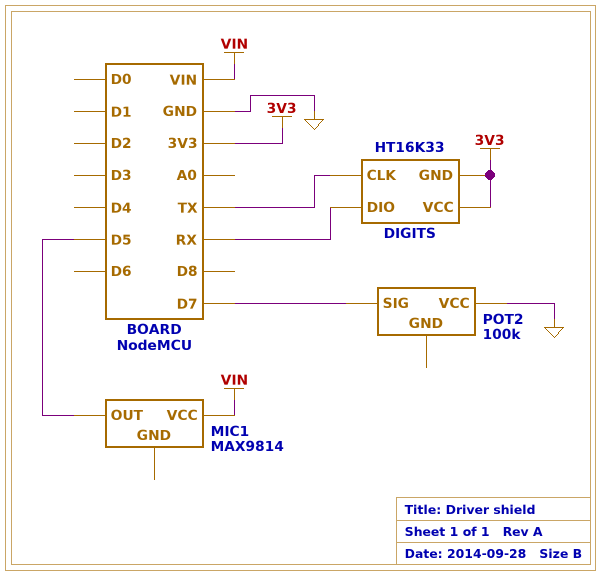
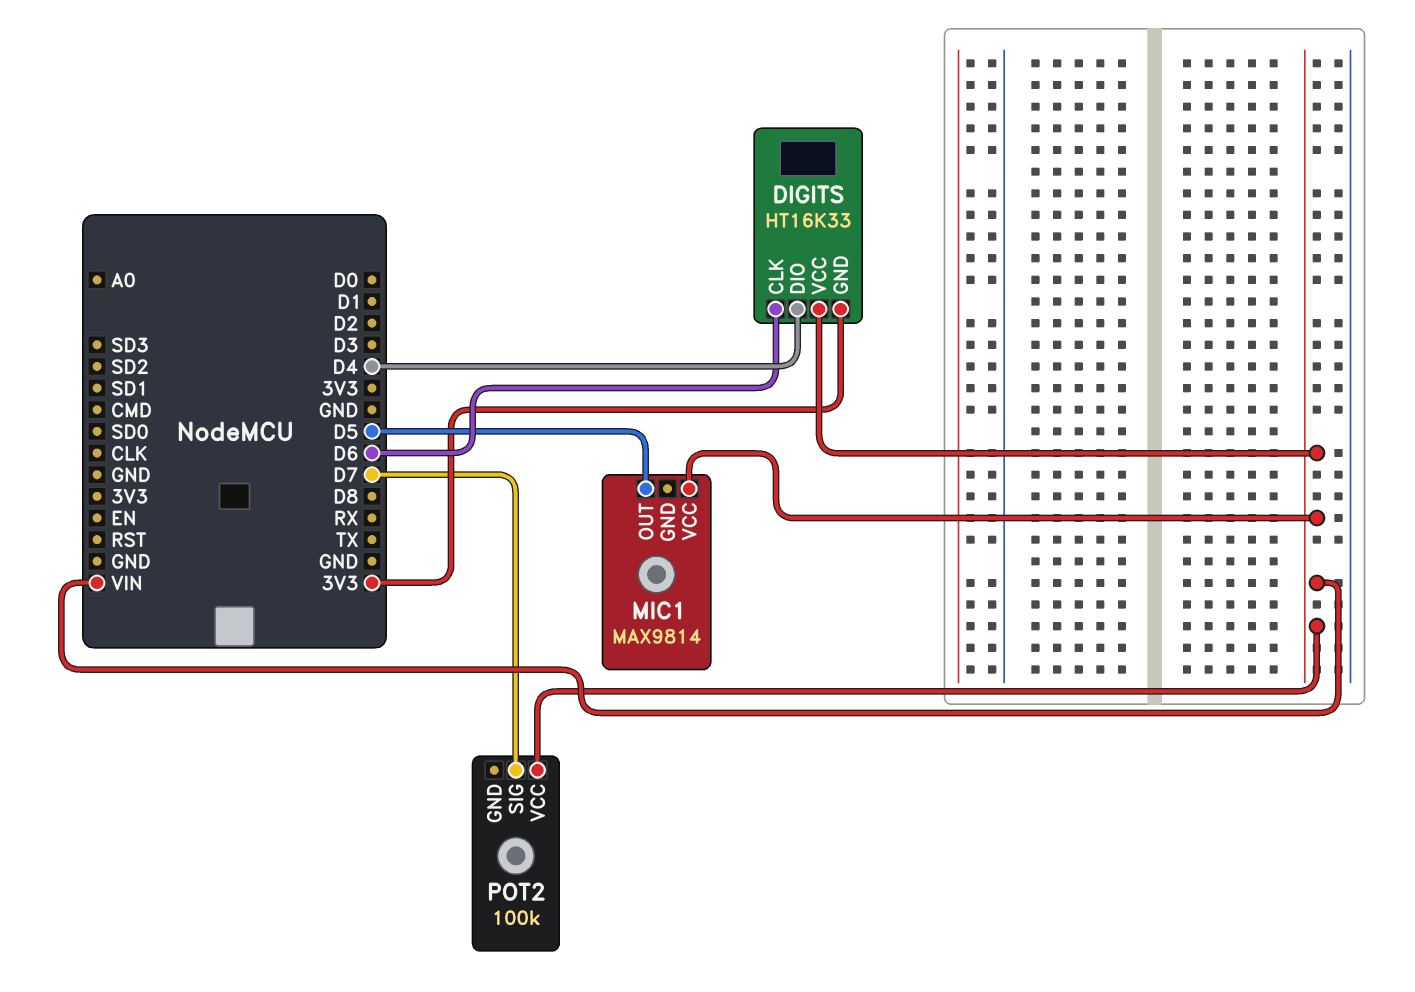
DIGITS pin CLK: TX -> D6
DIGITS pin DIO: RX -> D4
DIGITS pin VCC: 3V3 -> VIN
POT2 pin VCC: GND -> VIN

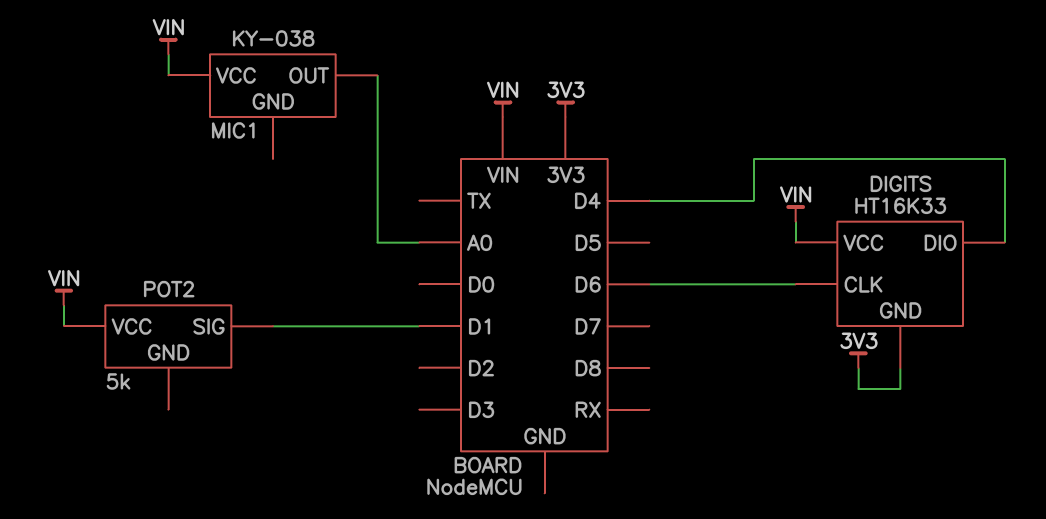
MIC1: MAX9814 -> KY-038
MIC1 pin OUT: D5 -> A0
POT2: 100k -> 5k
POT2 pin SIG: D7 -> D1

